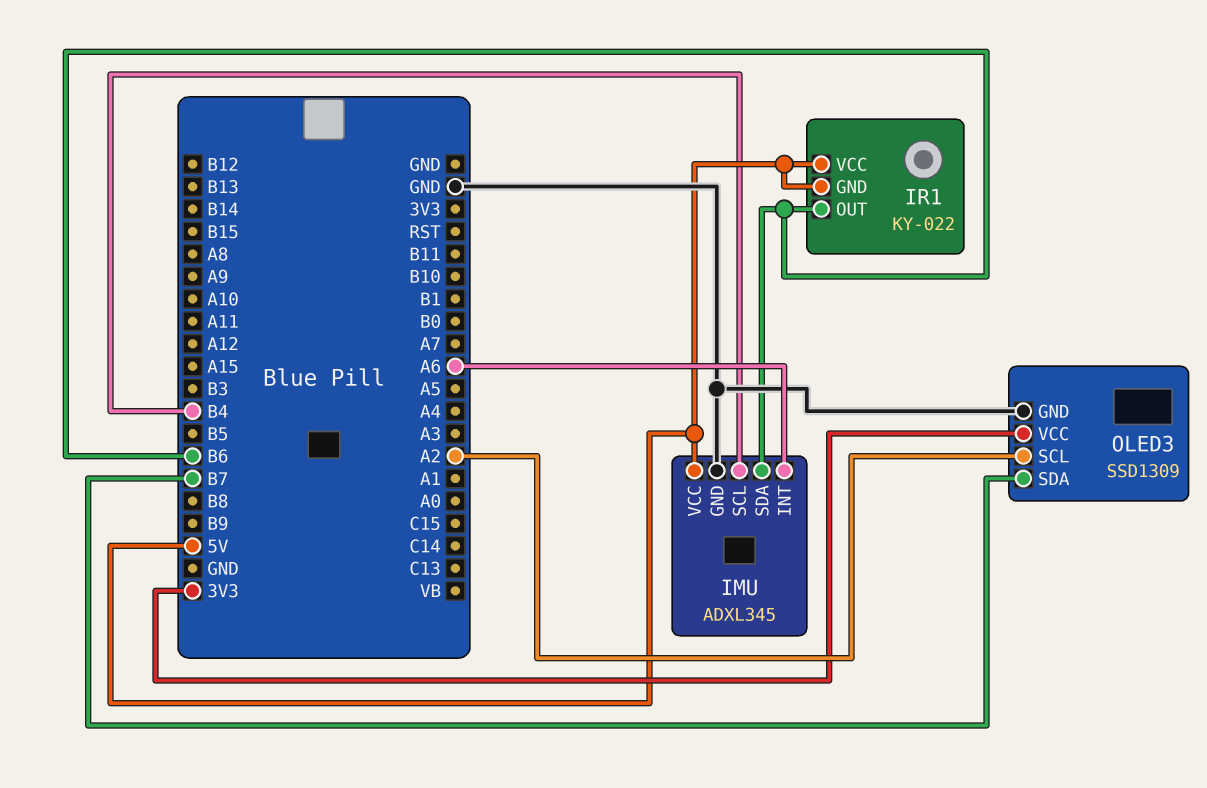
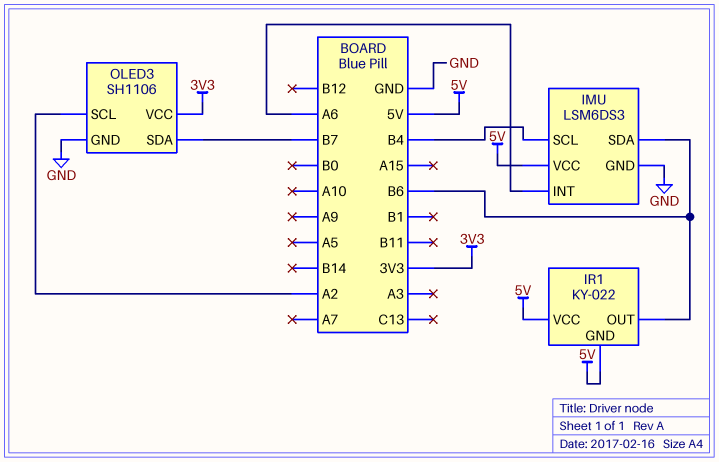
IMU: ADXL345 -> LSM6DS3
OLED3: SSD1309 -> SH1106

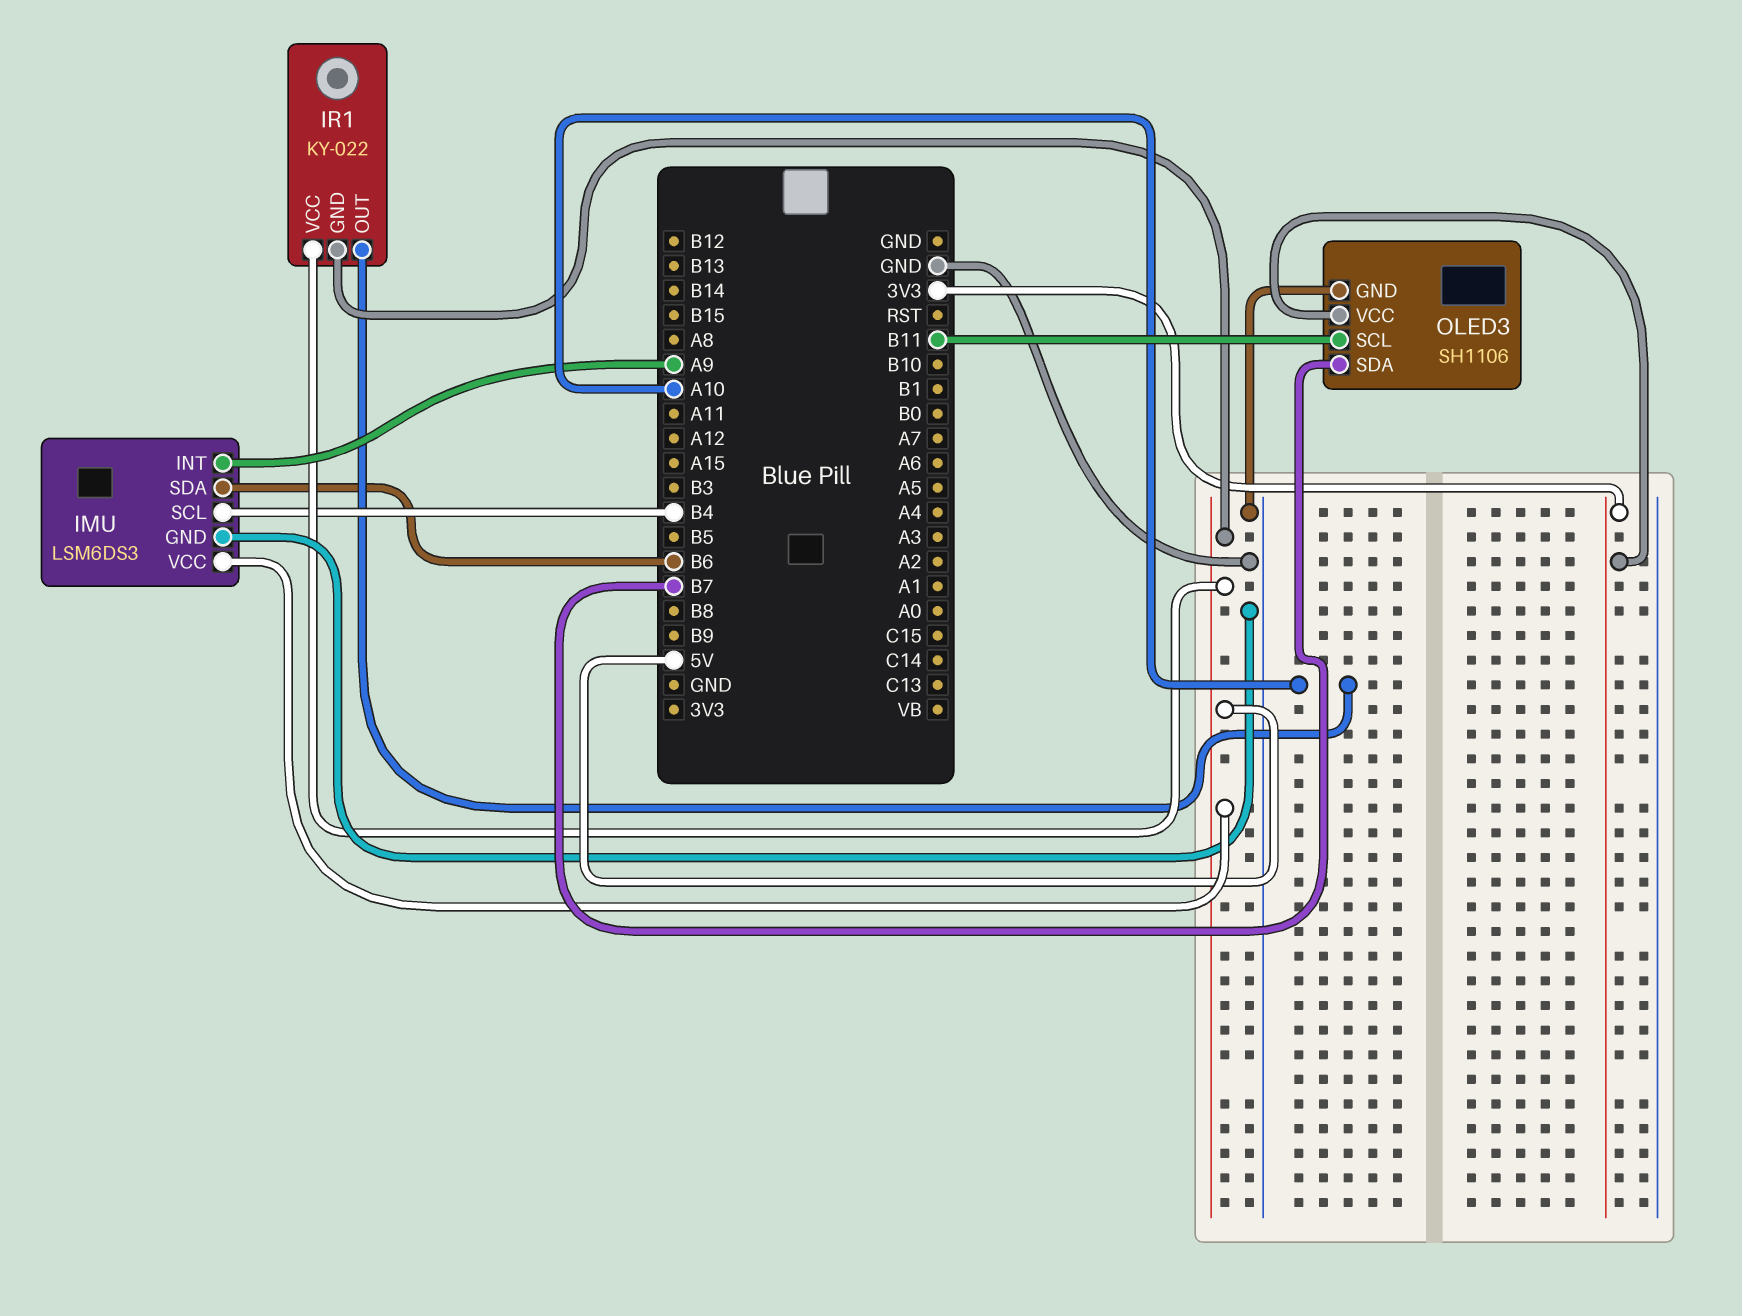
IMU pin INT: A6 -> A9
IR1 pin OUT: B6 -> A10
OLED3 pin SCL: A2 -> B11

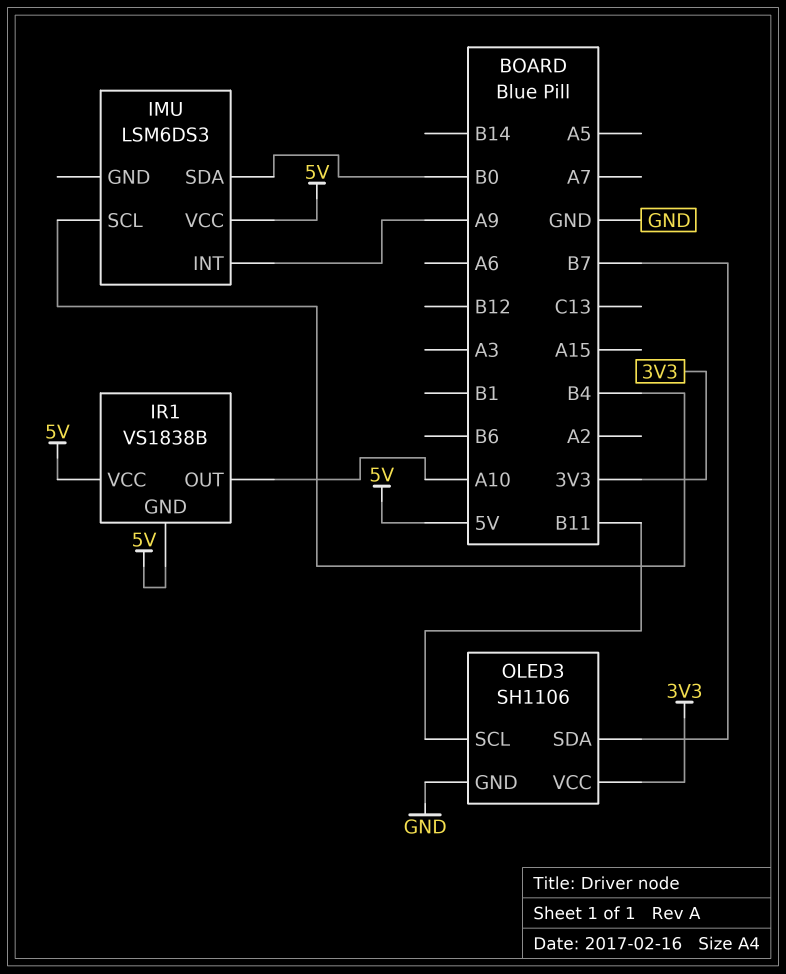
IMU pin GND: GND -> none
IMU pin SDA: B6 -> B0
IR1: KY-022 -> VS1838B

